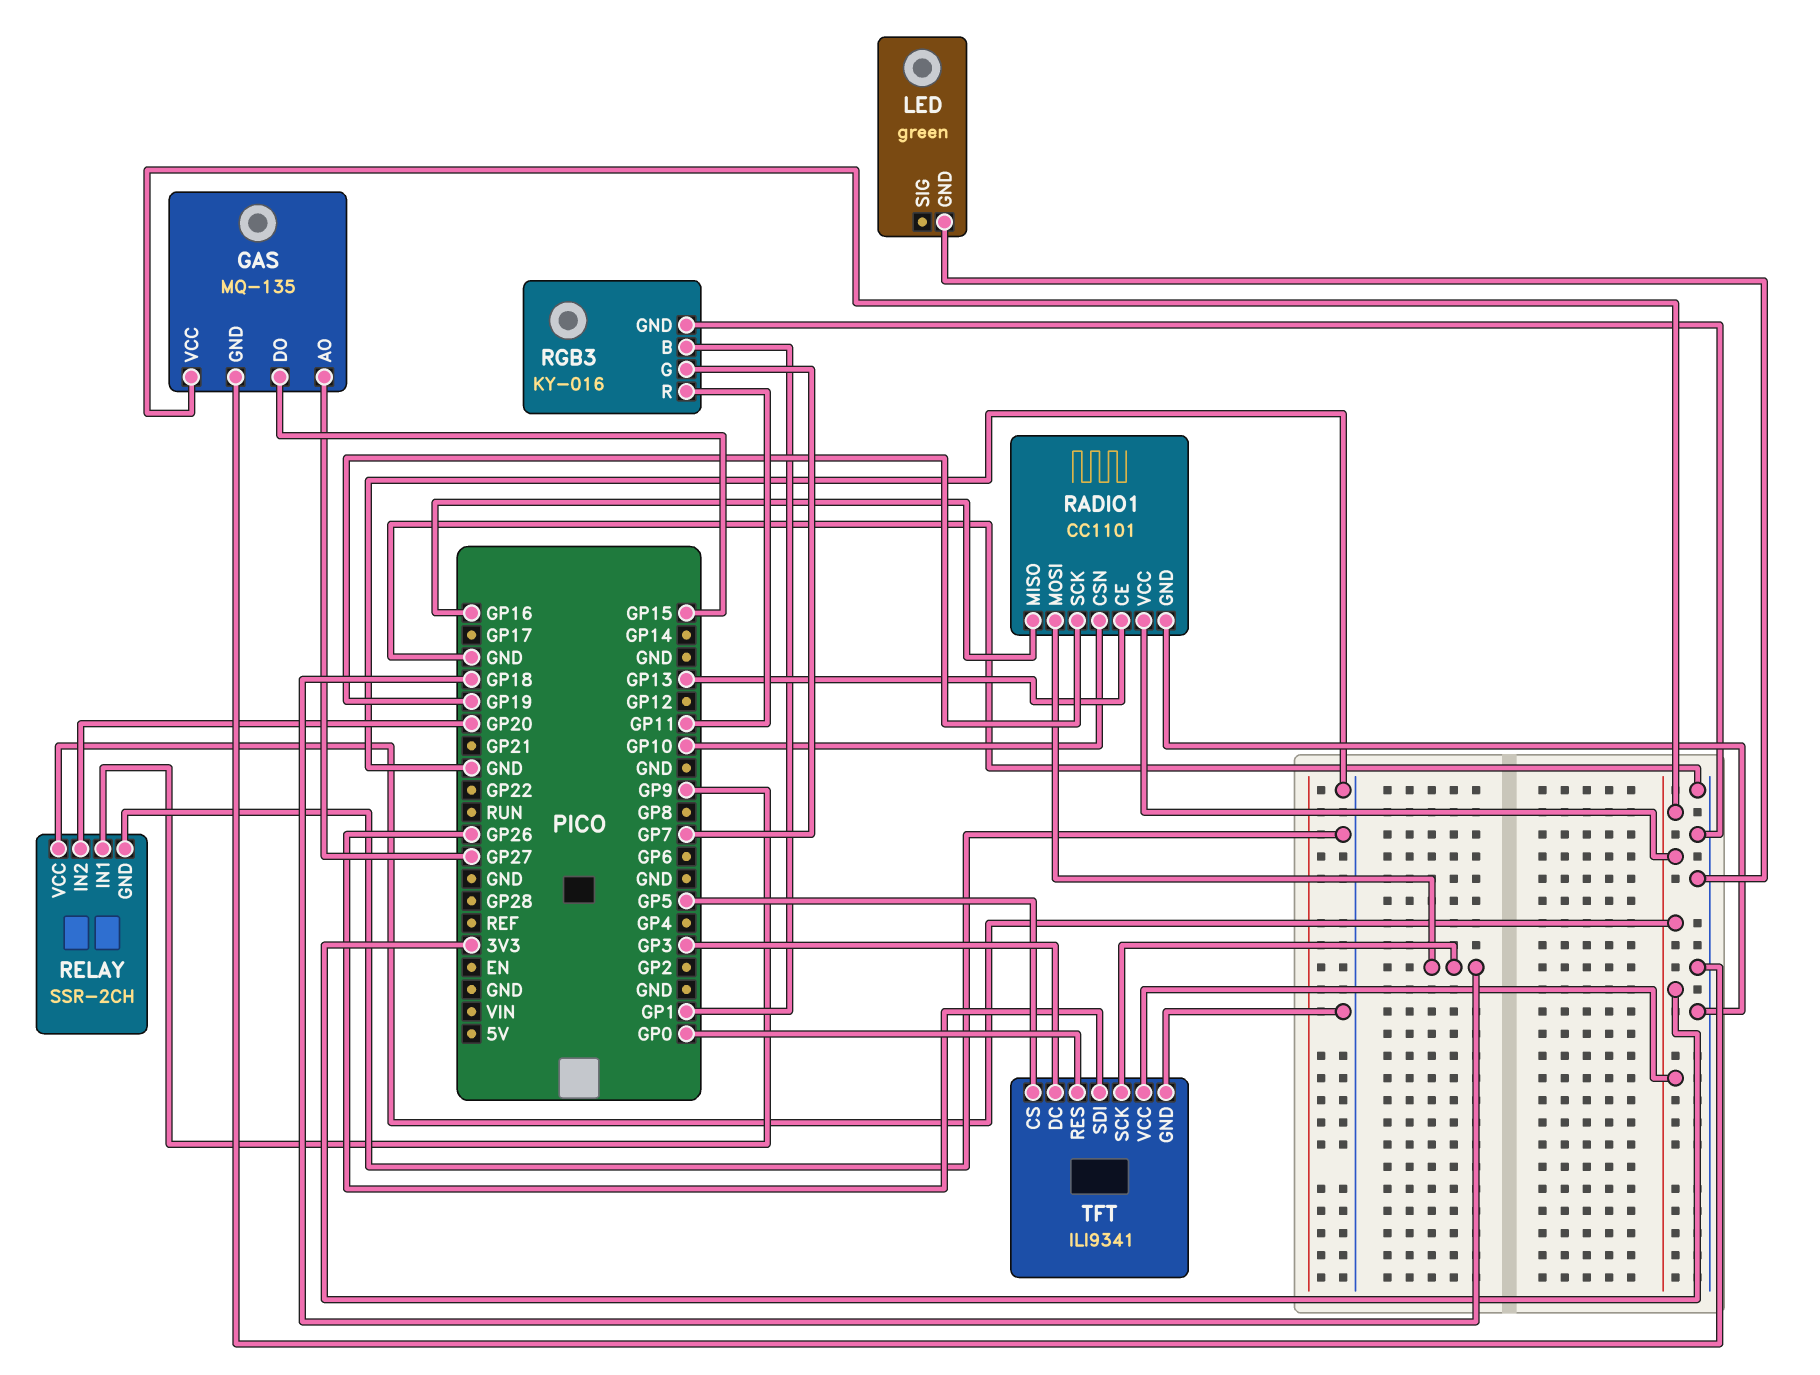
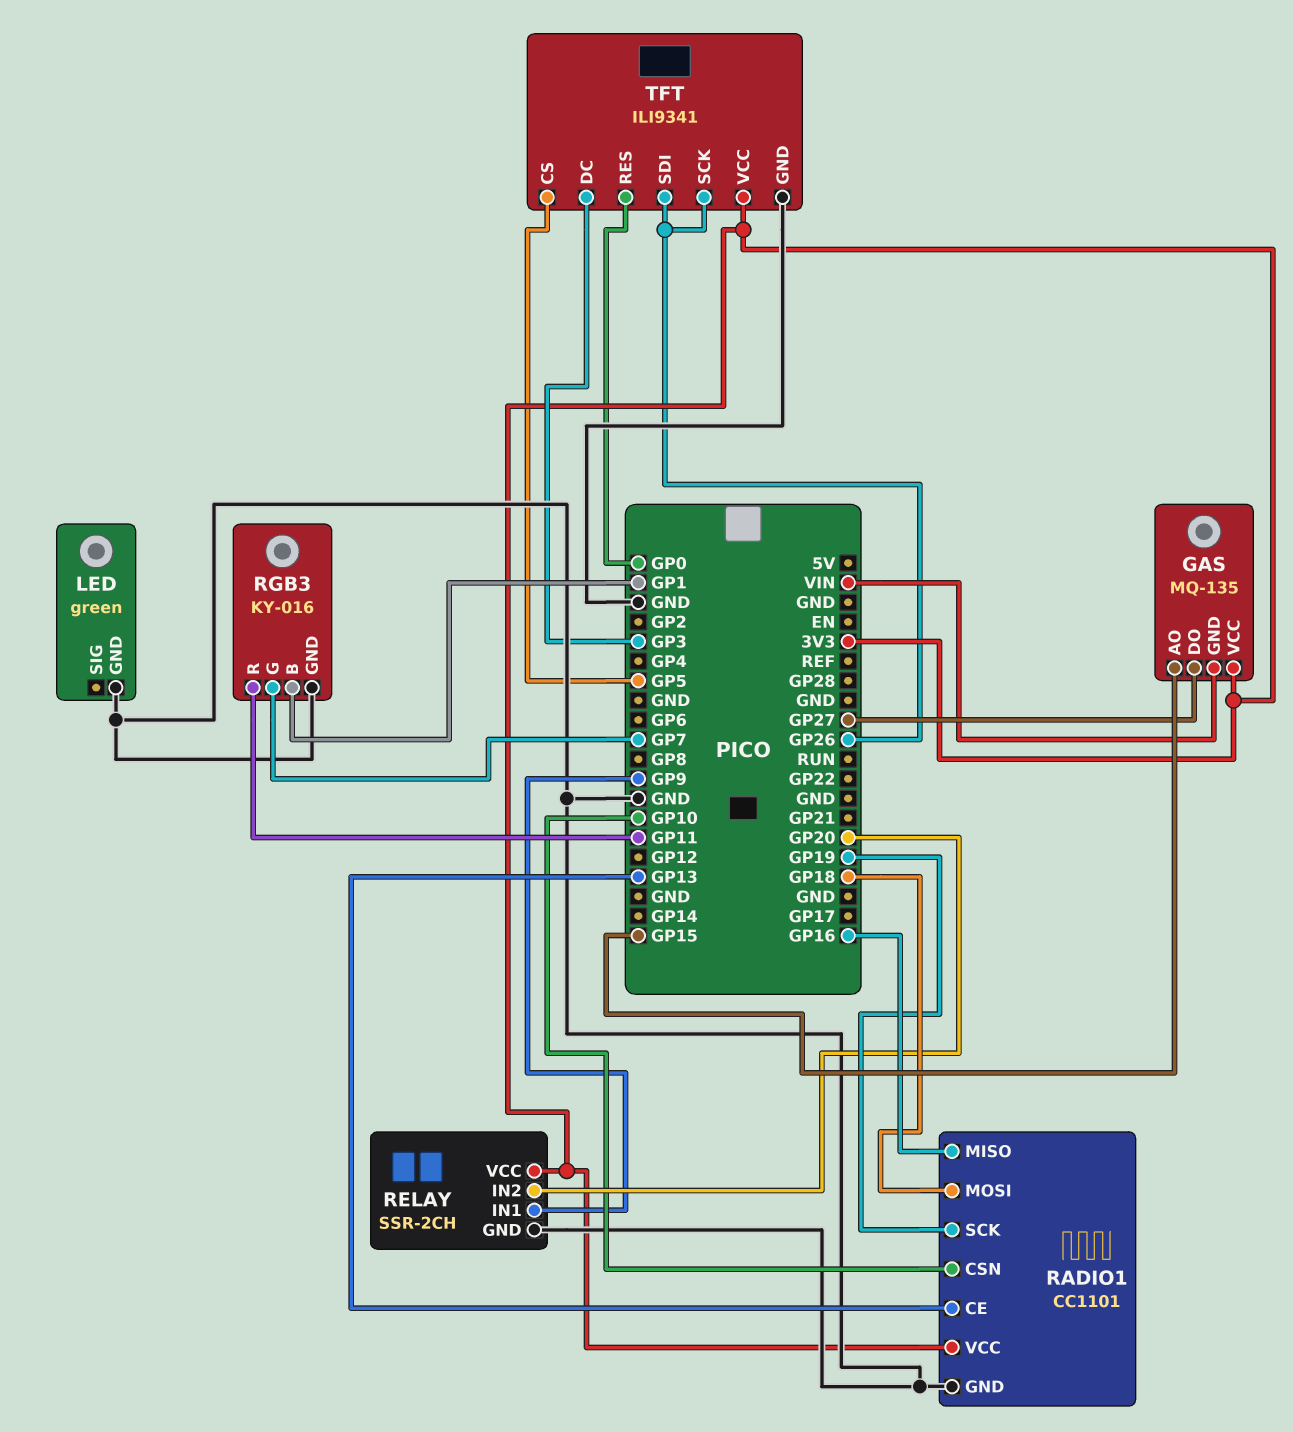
GAS pin AO: GP27 -> GP15
GAS pin DO: GP15 -> GP27
GAS pin GND: GND -> VIN
TFT pin SCK: GP18 -> GP26

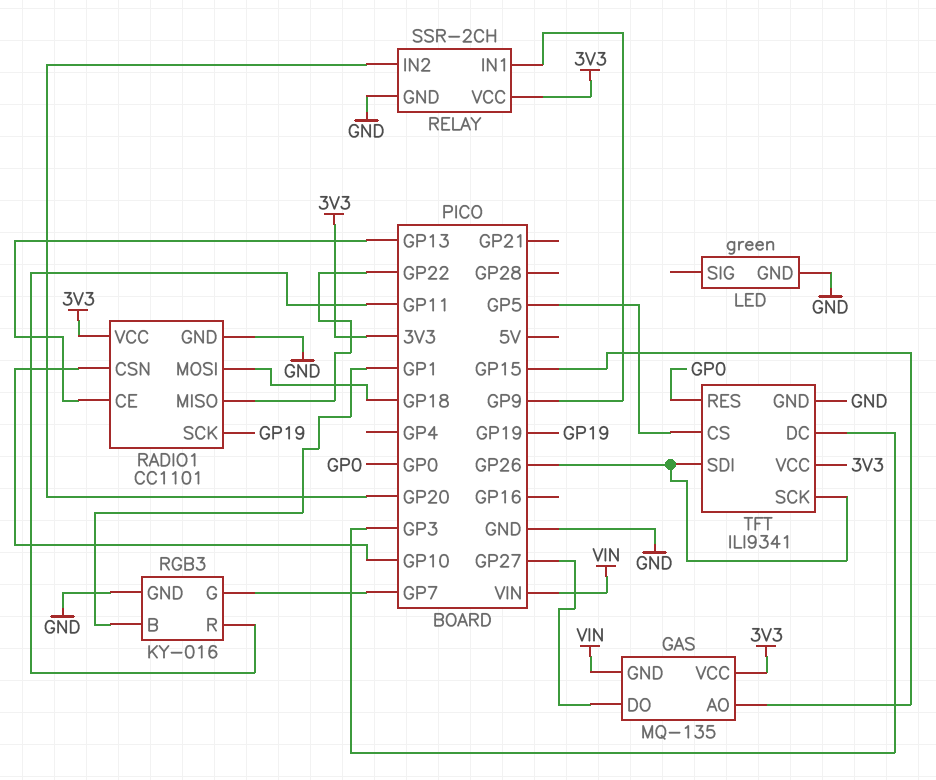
RADIO1 pin MISO: GP16 -> GP22

